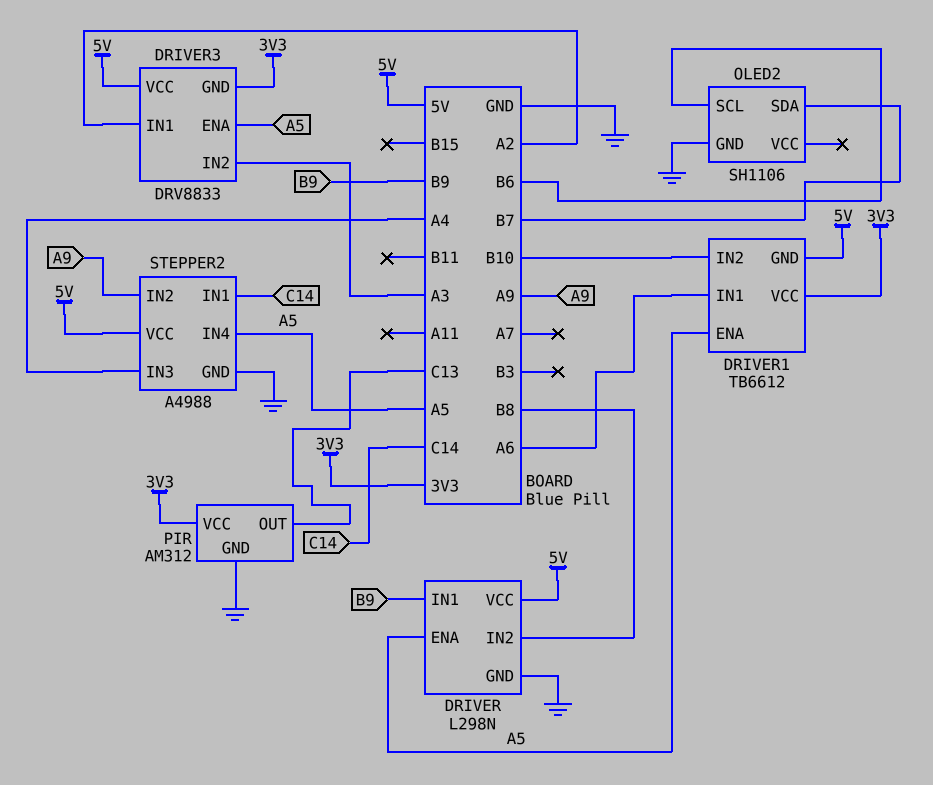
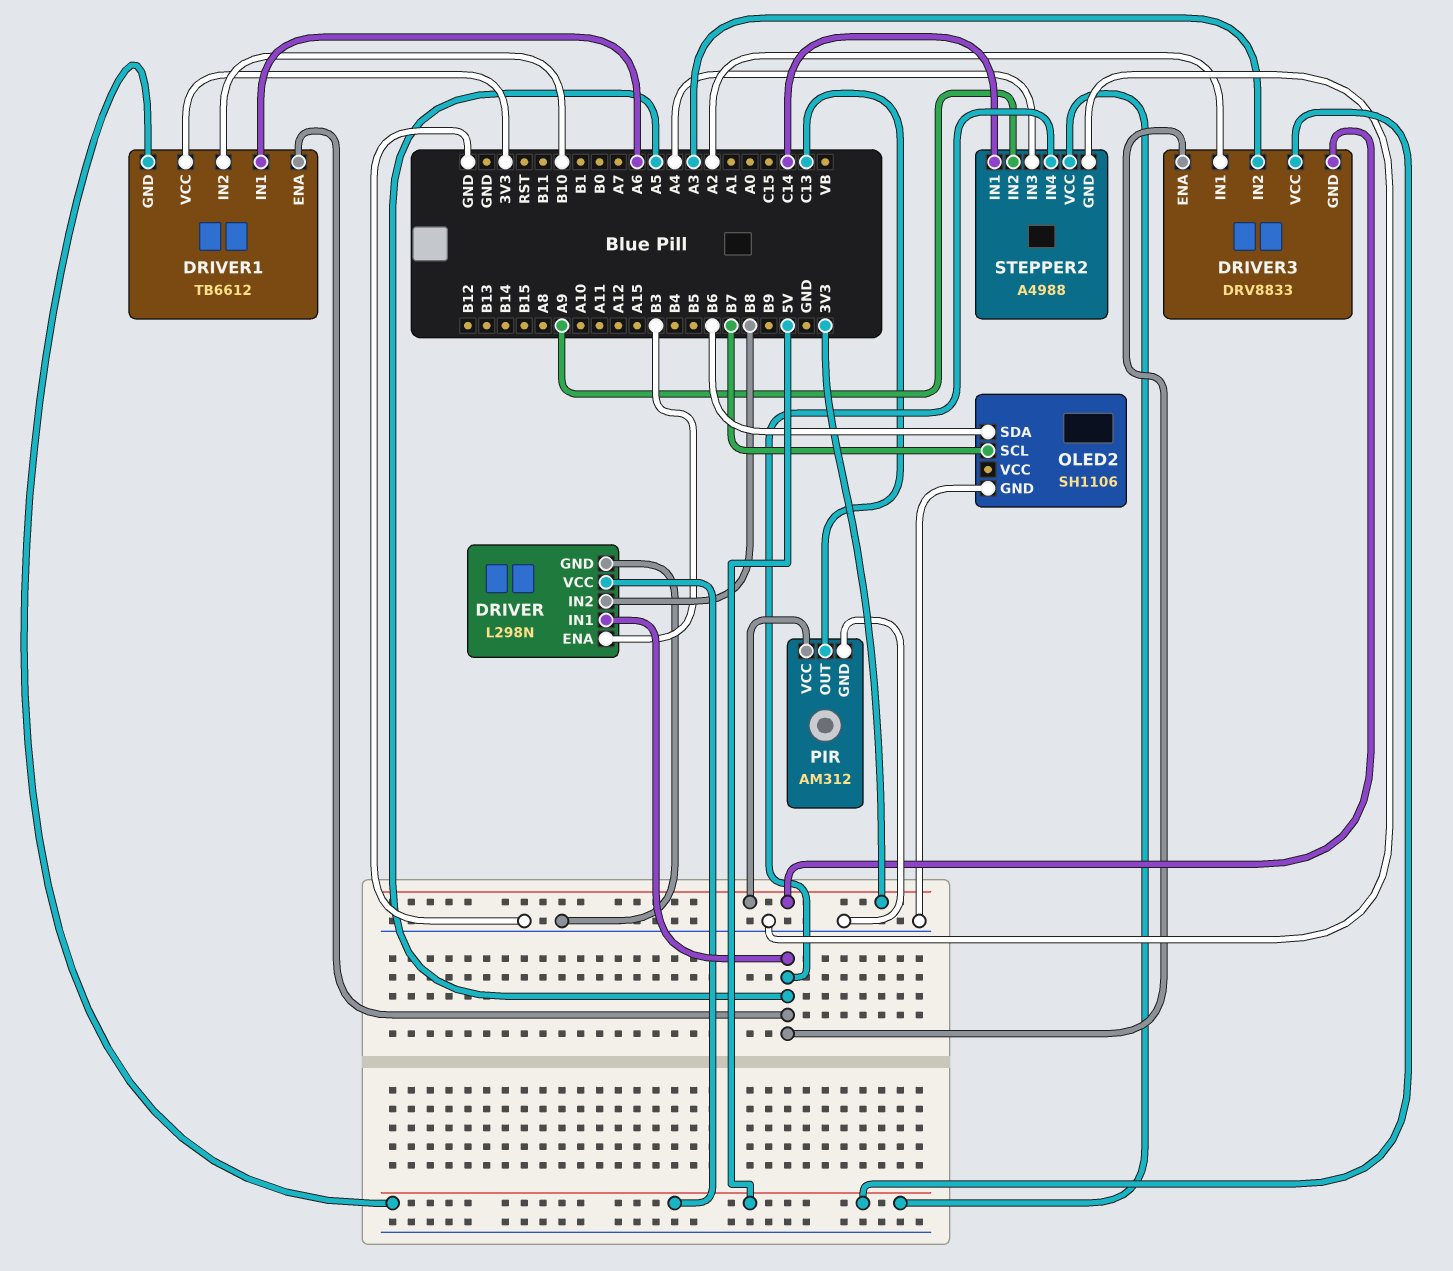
DRIVER pin ENA: A5 -> B3
DRIVER pin IN1: B9 -> A5
OLED2 pin SCL: B6 -> B7
OLED2 pin SDA: B7 -> B6

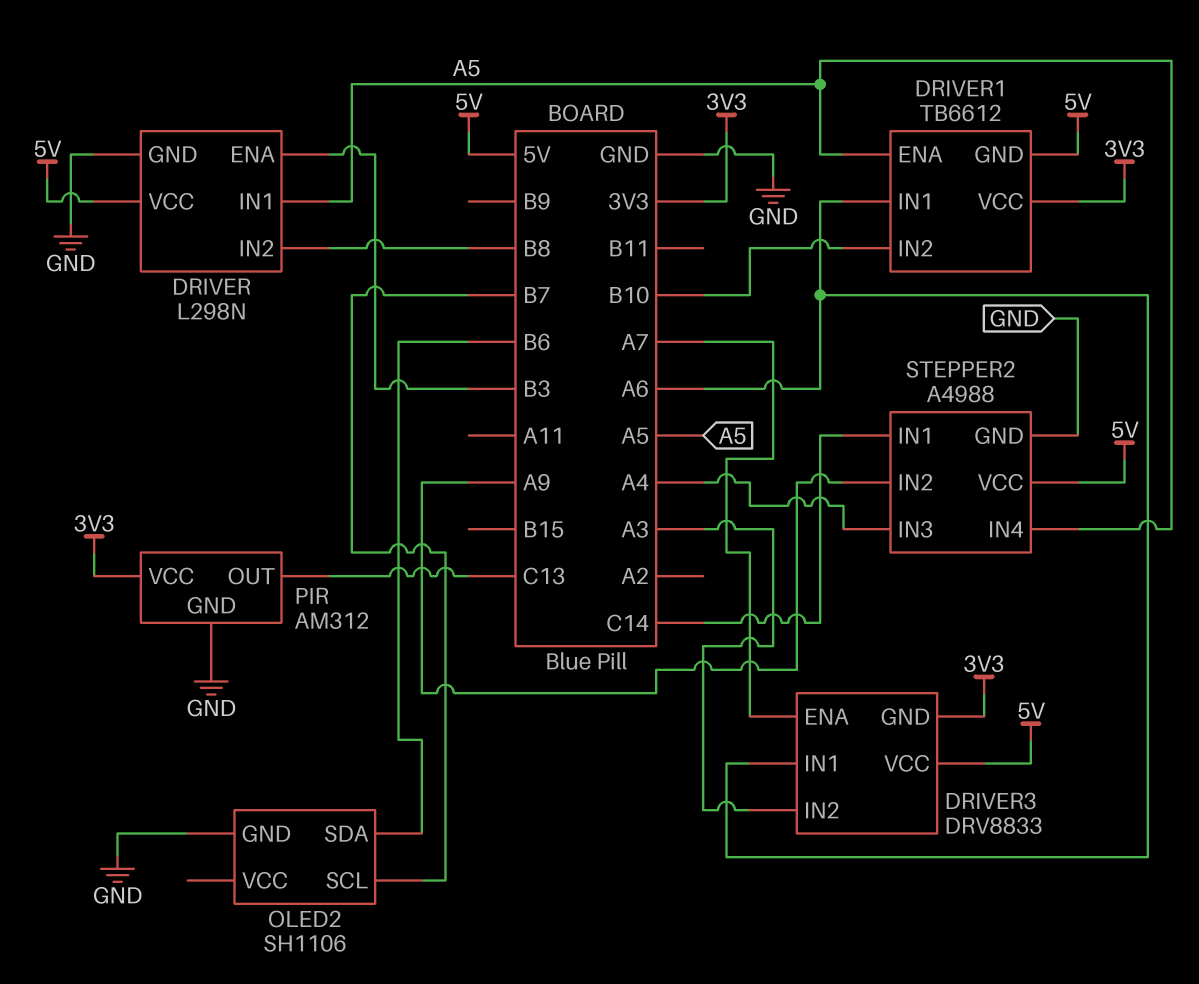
DRIVER3 pin ENA: A5 -> A7
DRIVER3 pin IN1: A2 -> A6

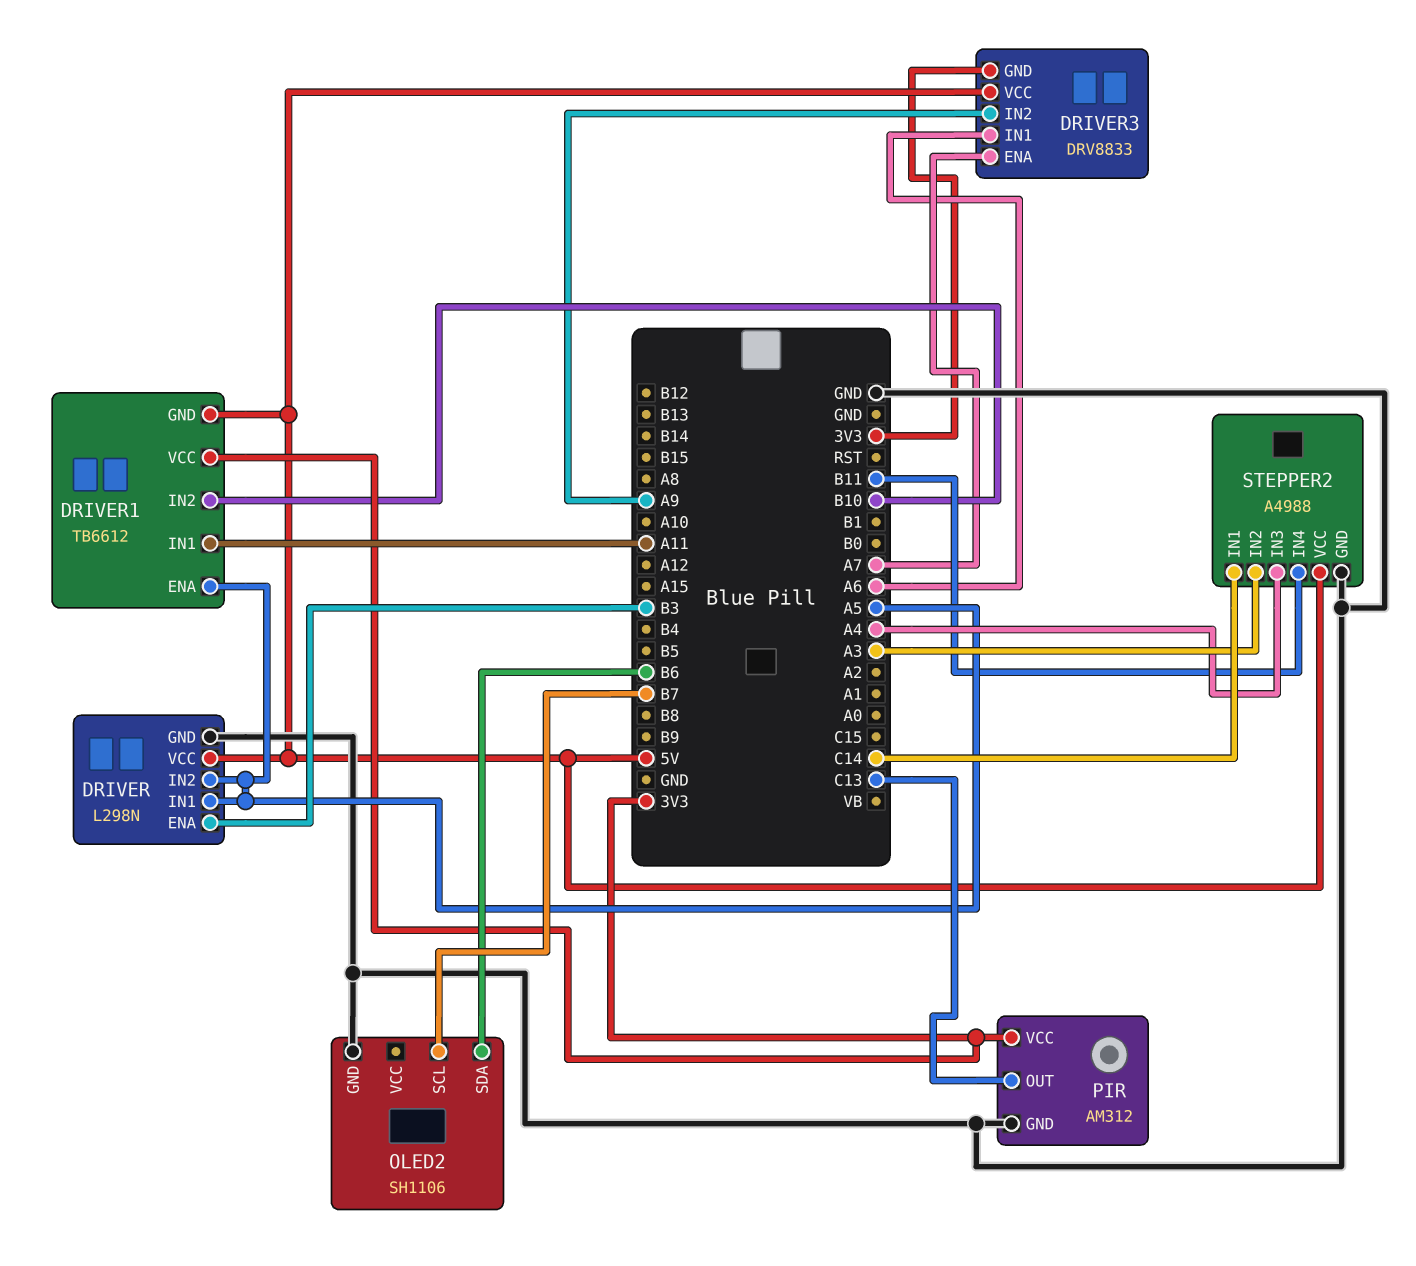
DRIVER pin IN2: B8 -> A5
DRIVER1 pin IN1: A6 -> A11
DRIVER3 pin IN2: A3 -> A9
STEPPER2 pin IN2: A9 -> A3
STEPPER2 pin IN4: A5 -> B11

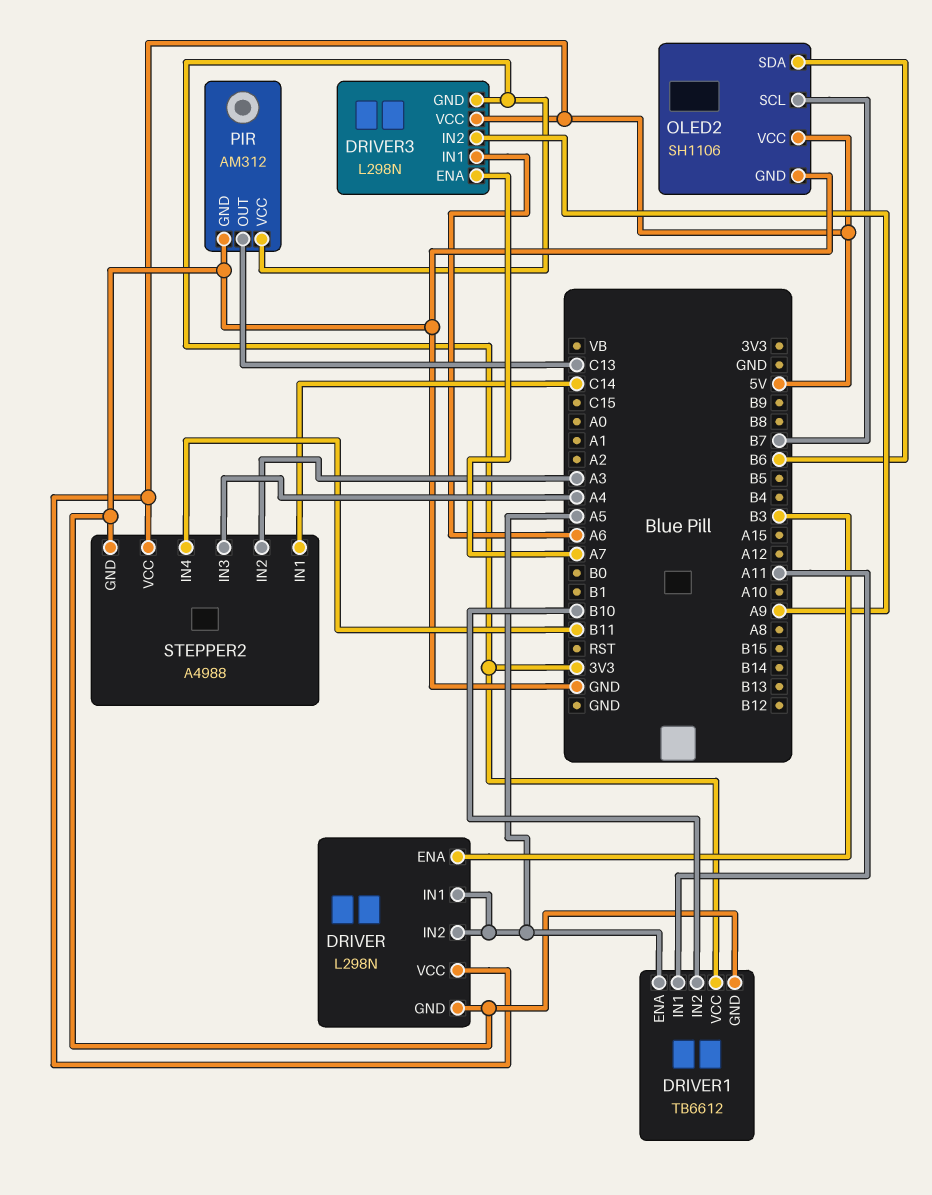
DRIVER1 pin GND: 5V -> GND
DRIVER3: DRV8833 -> L298N
OLED2 pin VCC: none -> 5V

